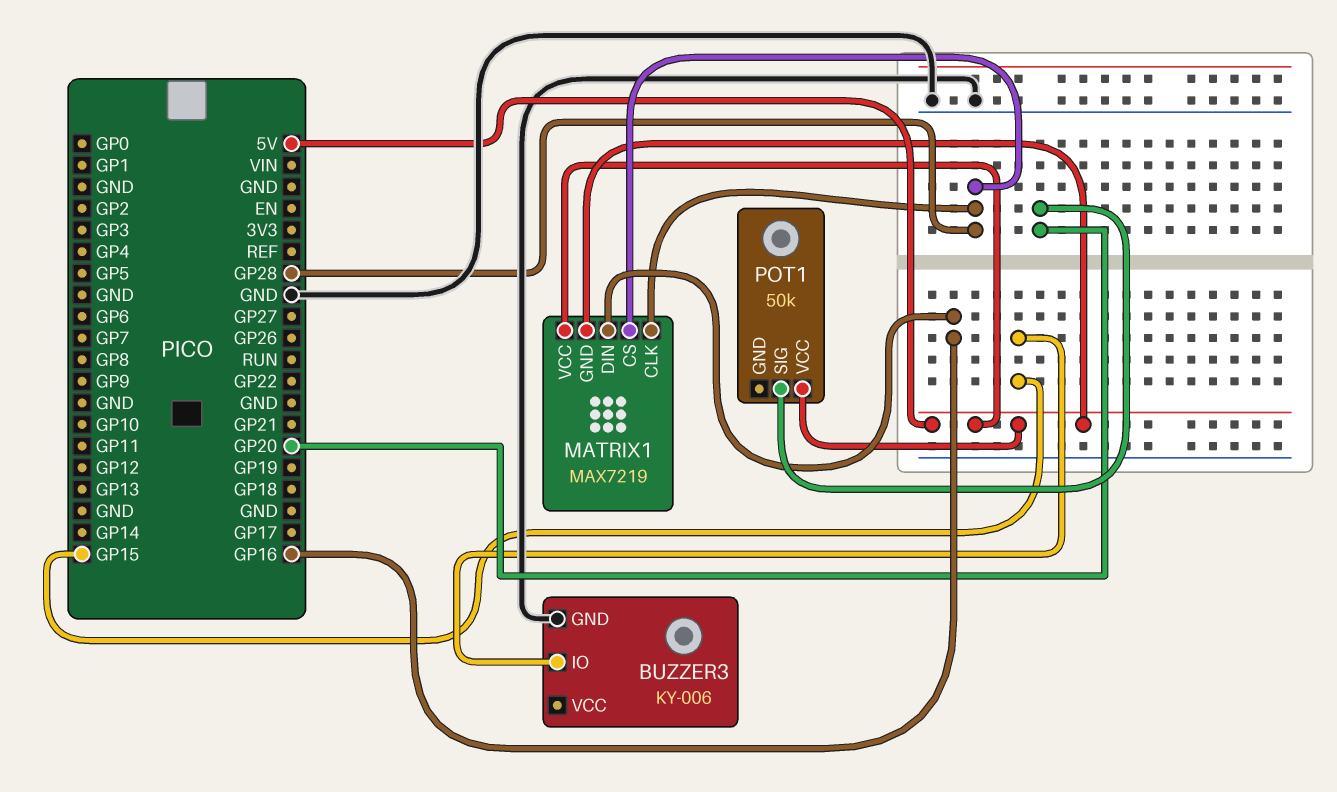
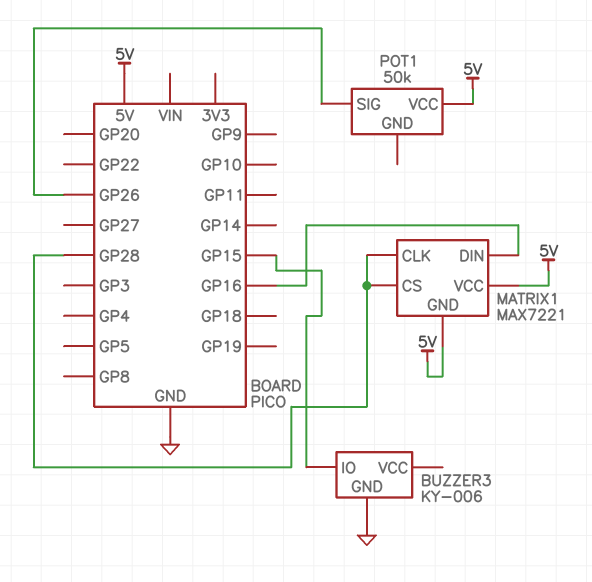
MATRIX1: MAX7219 -> MAX7221
POT1 pin SIG: GP20 -> GP26

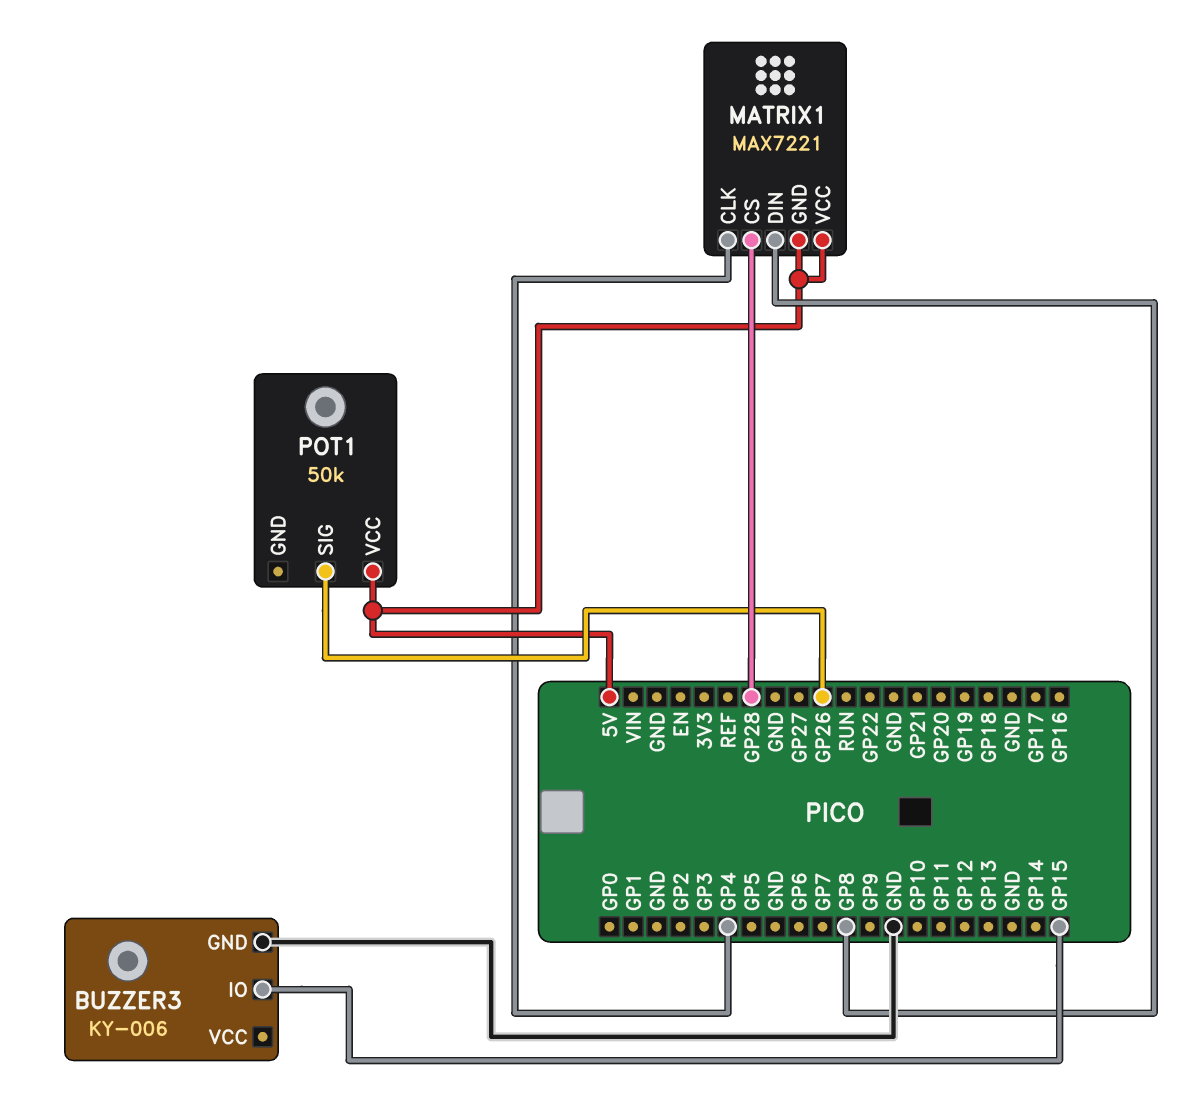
MATRIX1 pin CLK: GP28 -> GP4
MATRIX1 pin DIN: GP16 -> GP8

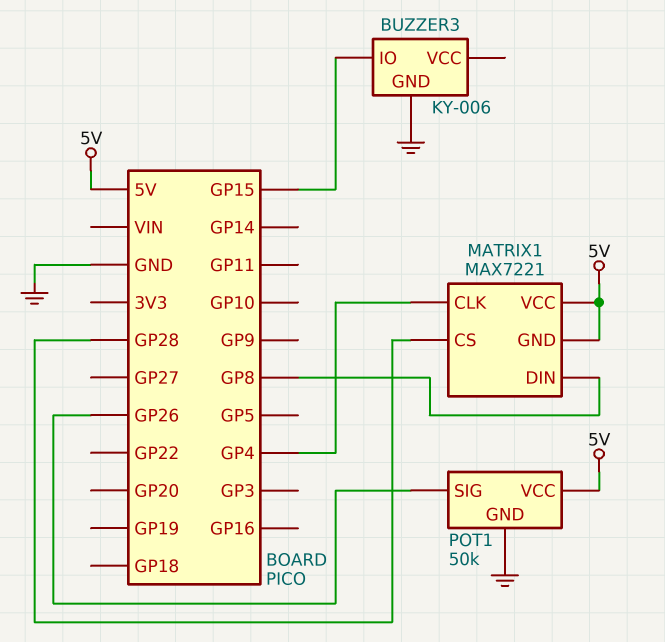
POT1 pin GND: none -> GND

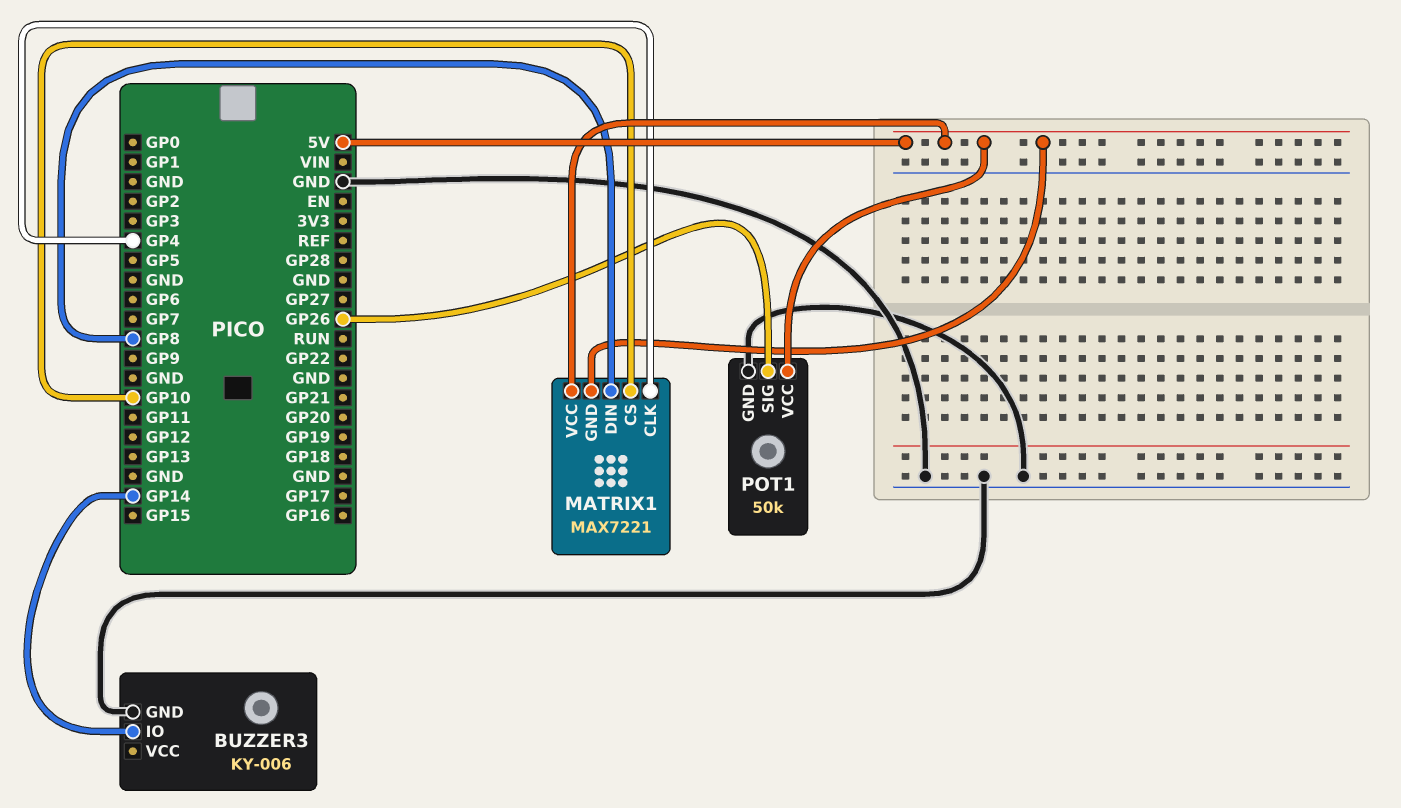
BUZZER3 pin IO: GP15 -> GP14
MATRIX1 pin CS: GP28 -> GP10

